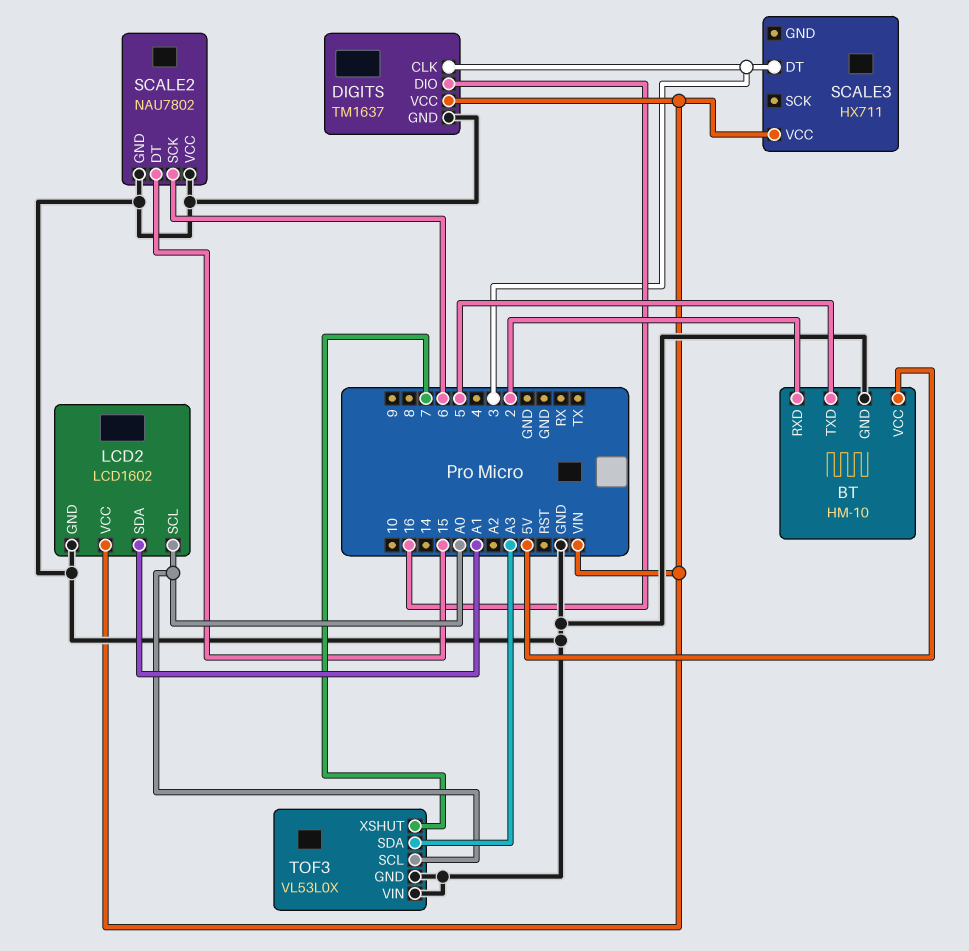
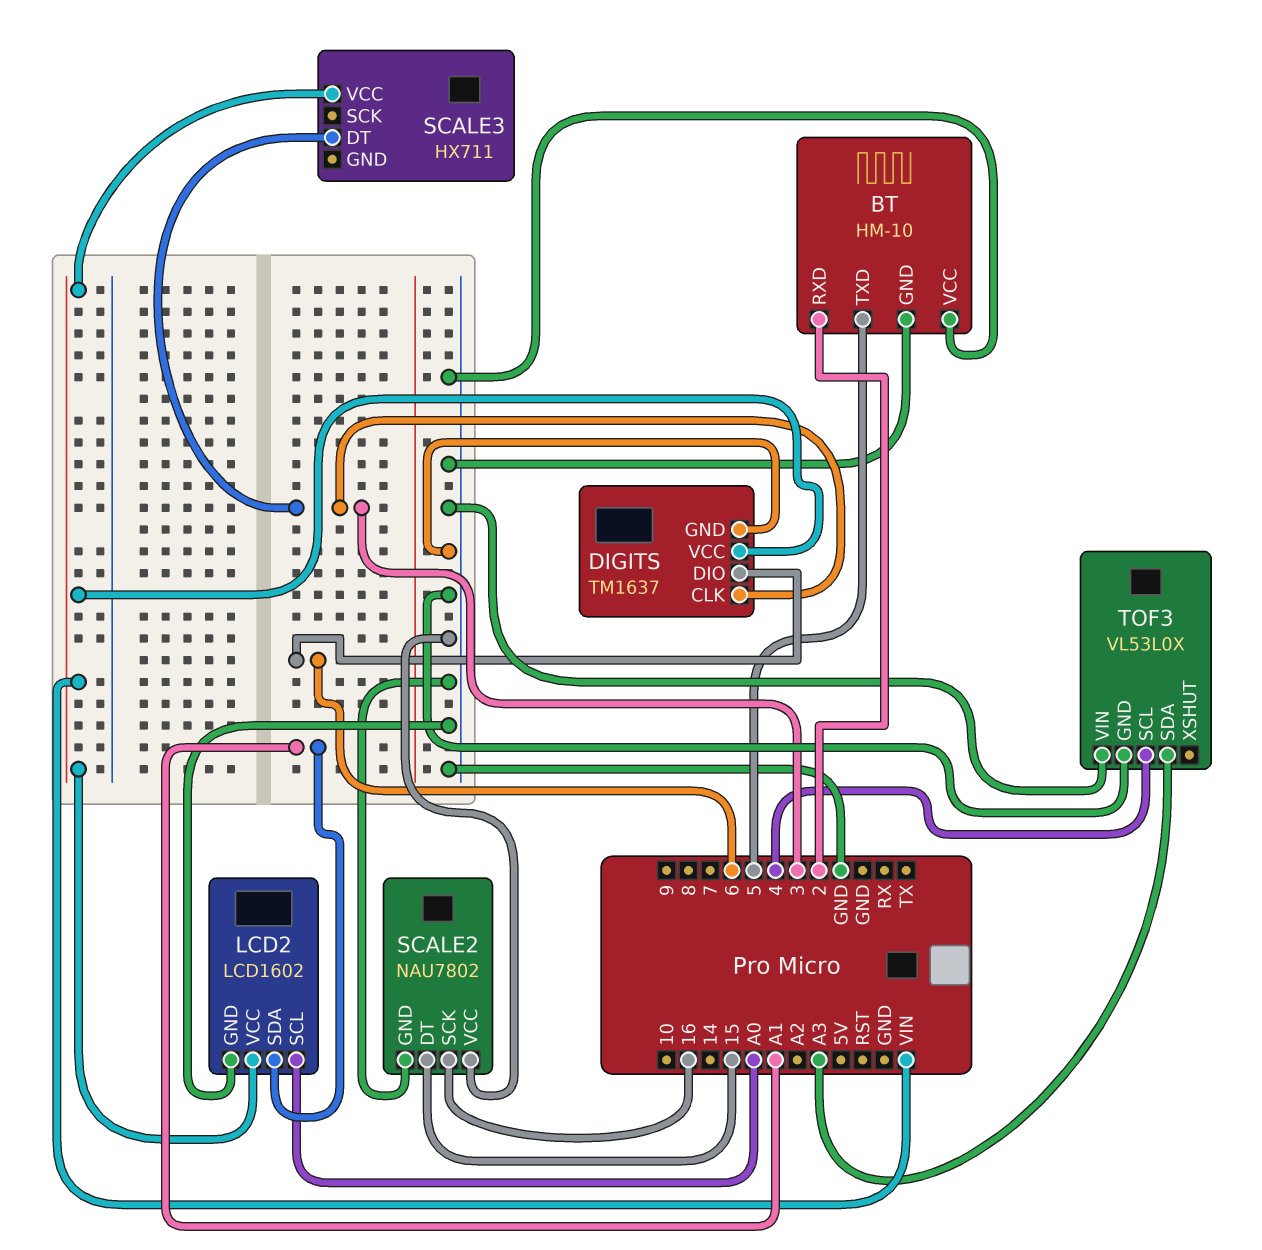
BT pin VCC: 5V -> GND
DIGITS pin DIO: 16 -> 6
SCALE2 pin SCK: 6 -> 16
TOF3 pin SCL: A0 -> 4
TOF3 pin XSHUT: 7 -> none

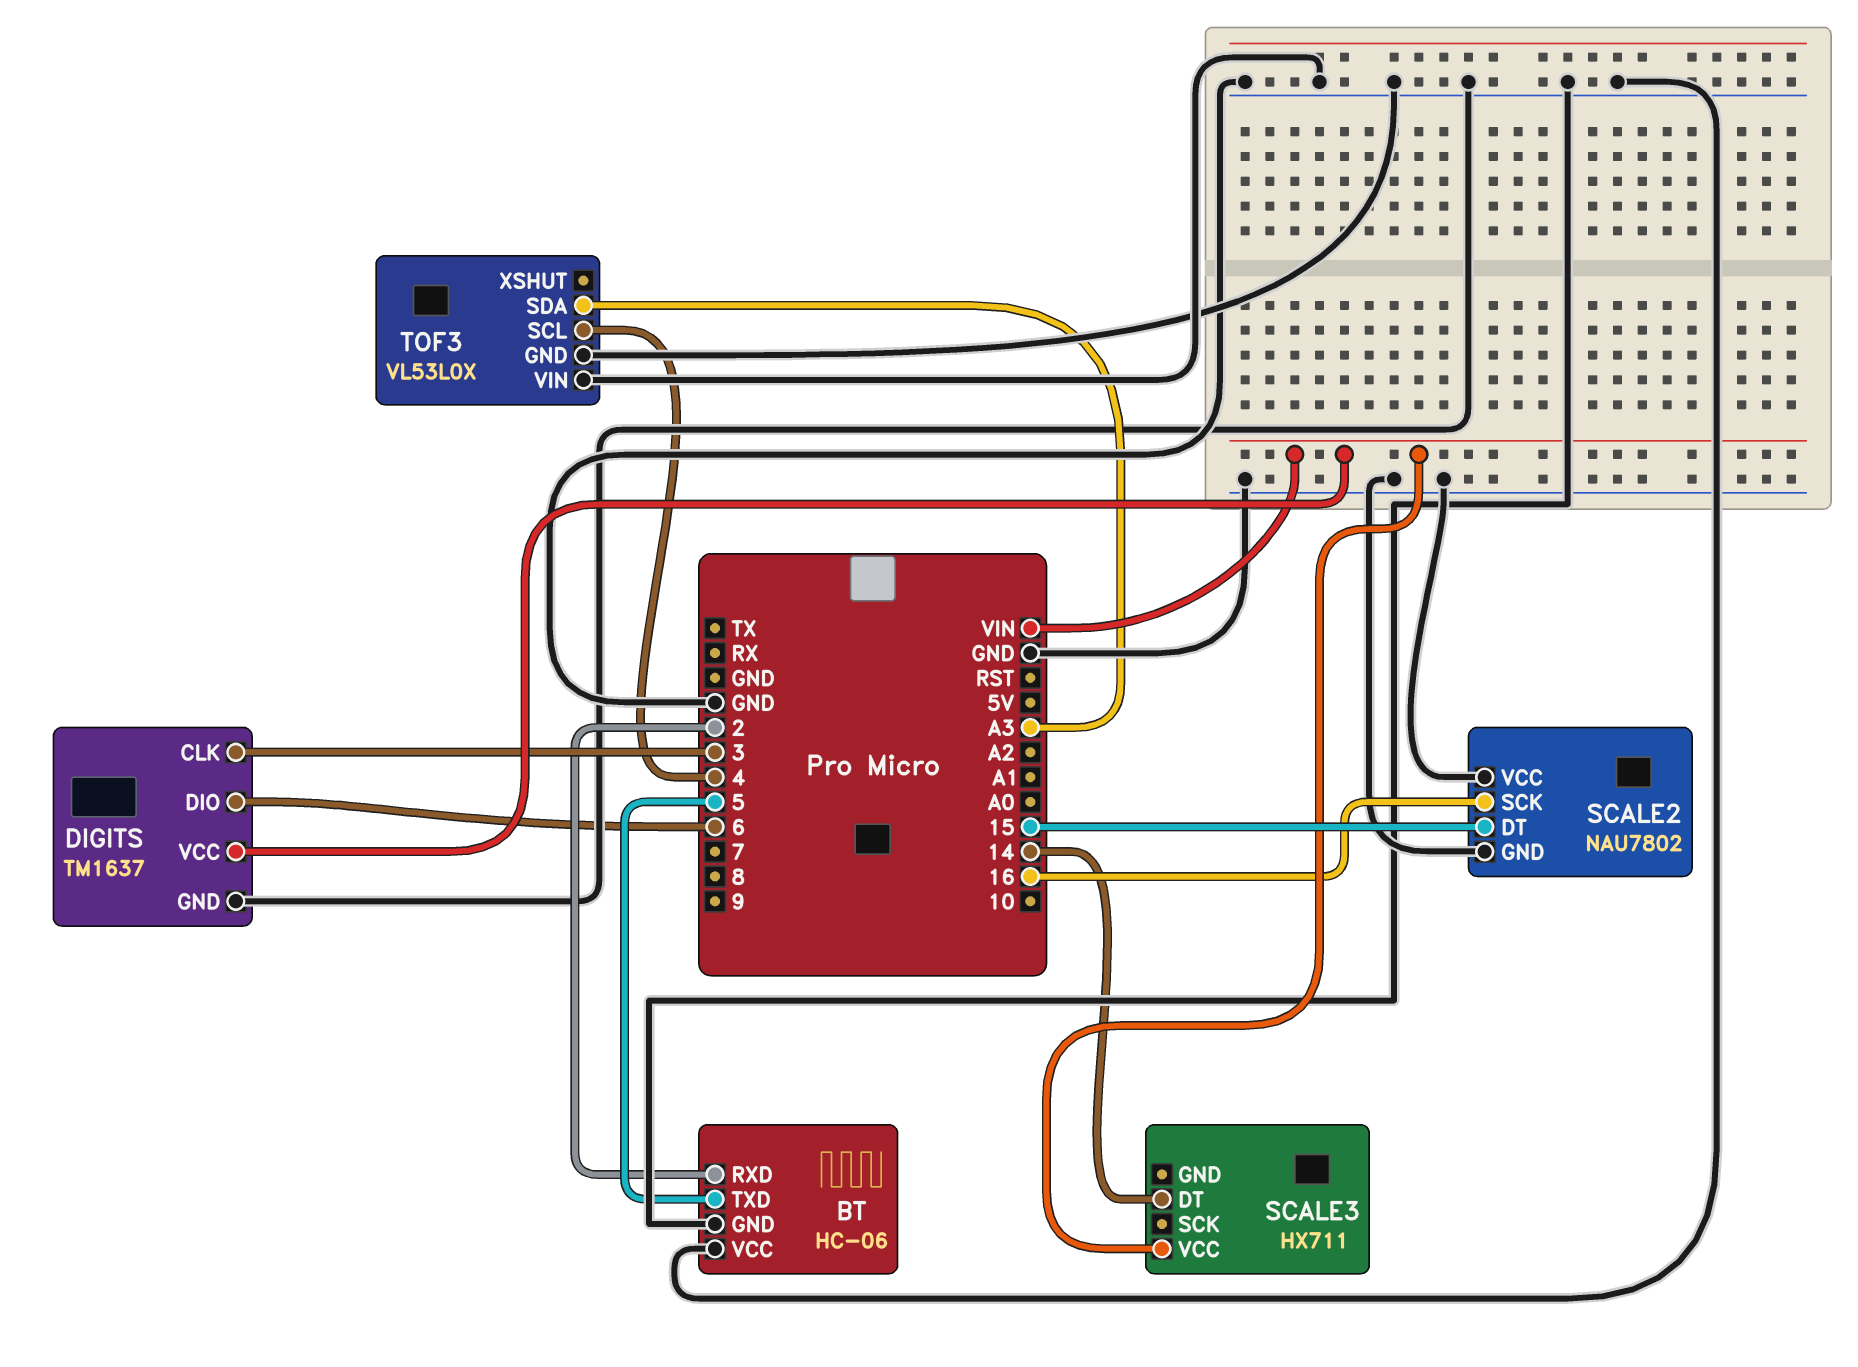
BT: HM-10 -> HC-06
LCD2: LCD1602 -> none
LCD2 pin GND: GND -> none
LCD2 pin SCL: A0 -> none
LCD2 pin SDA: A1 -> none
LCD2 pin VCC: VIN -> none
SCALE3 pin DT: 3 -> 14

